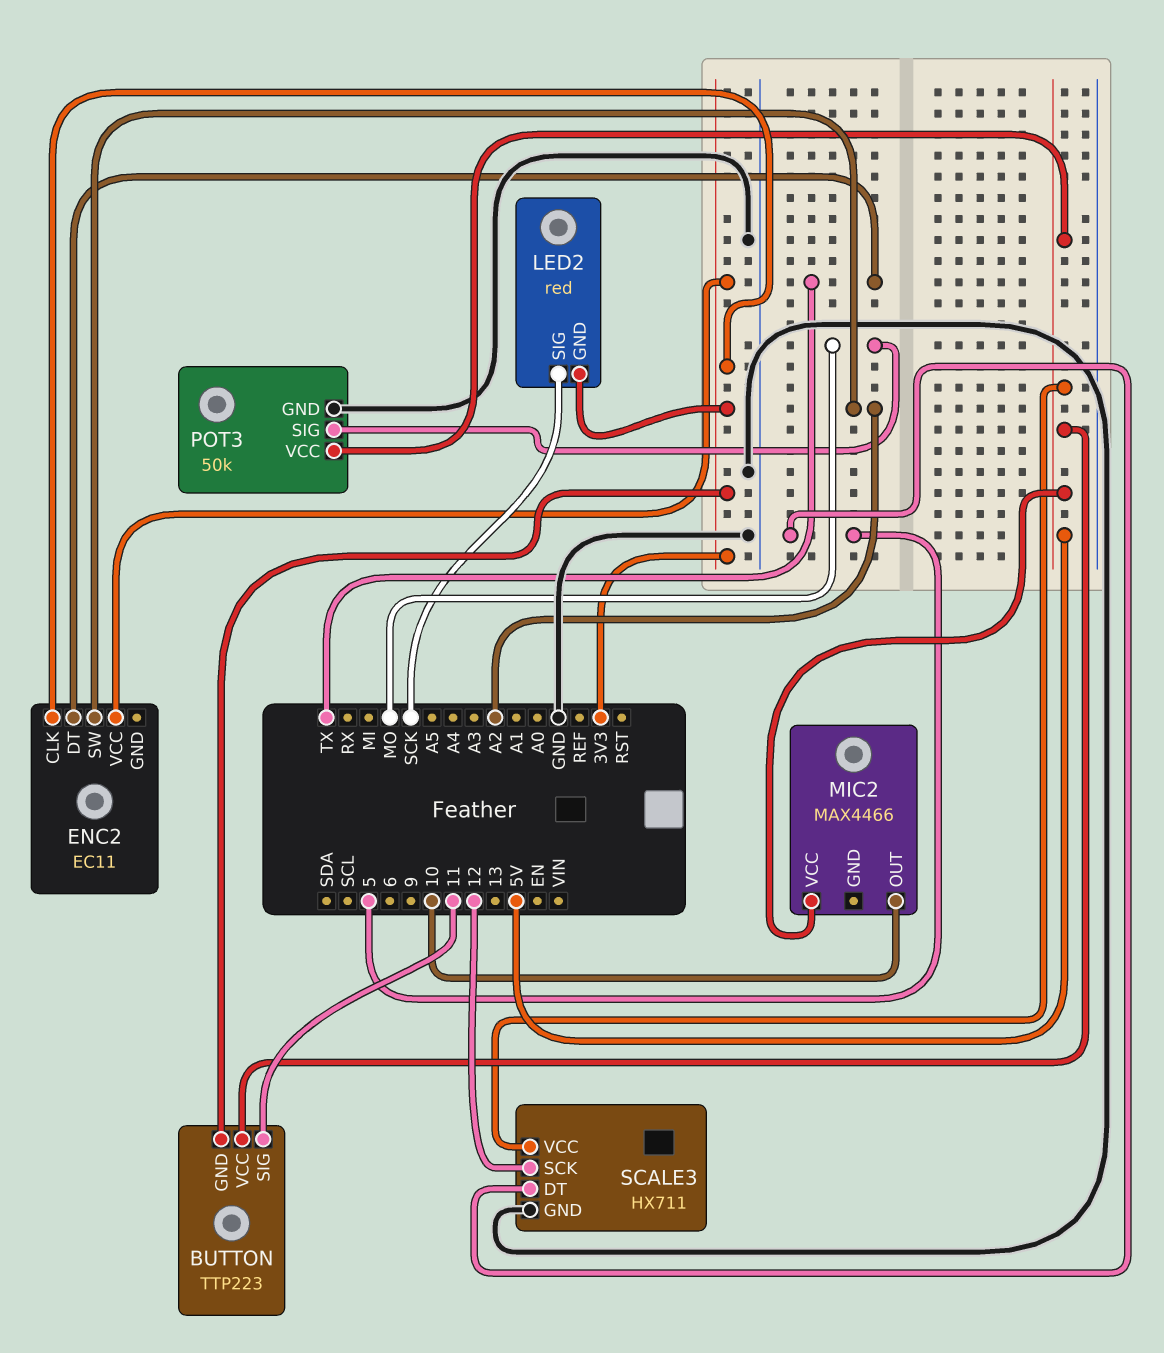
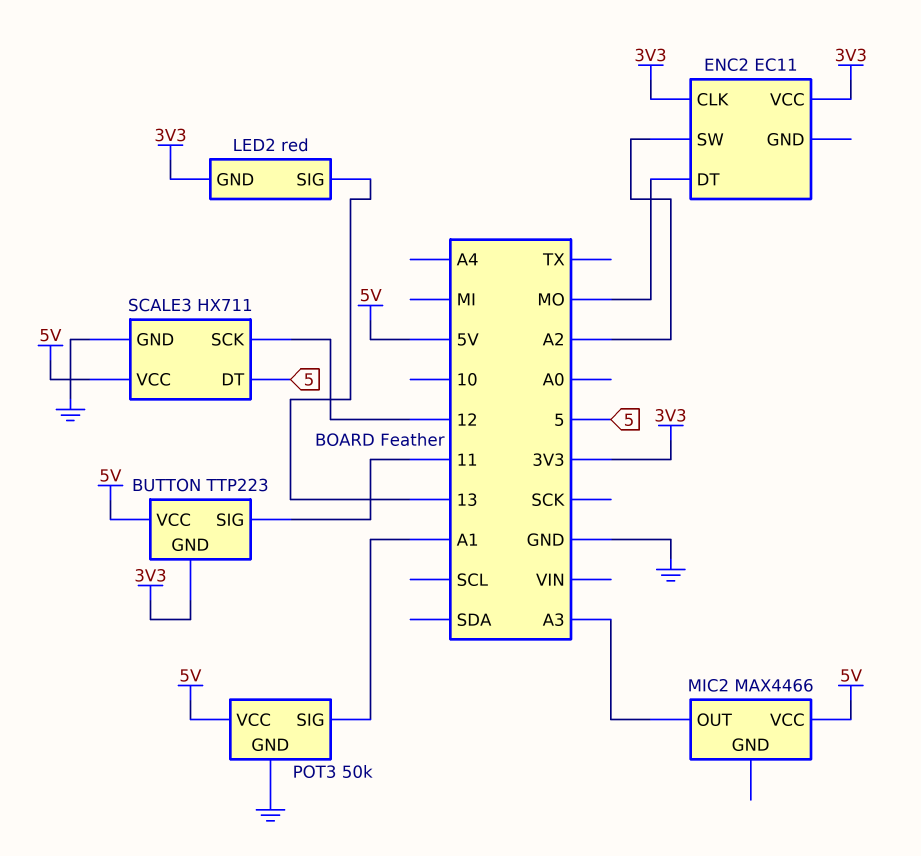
ENC2 pin DT: TX -> MO
LED2 pin SIG: SCK -> 13
MIC2 pin OUT: 10 -> A3
POT3 pin SIG: MO -> A1

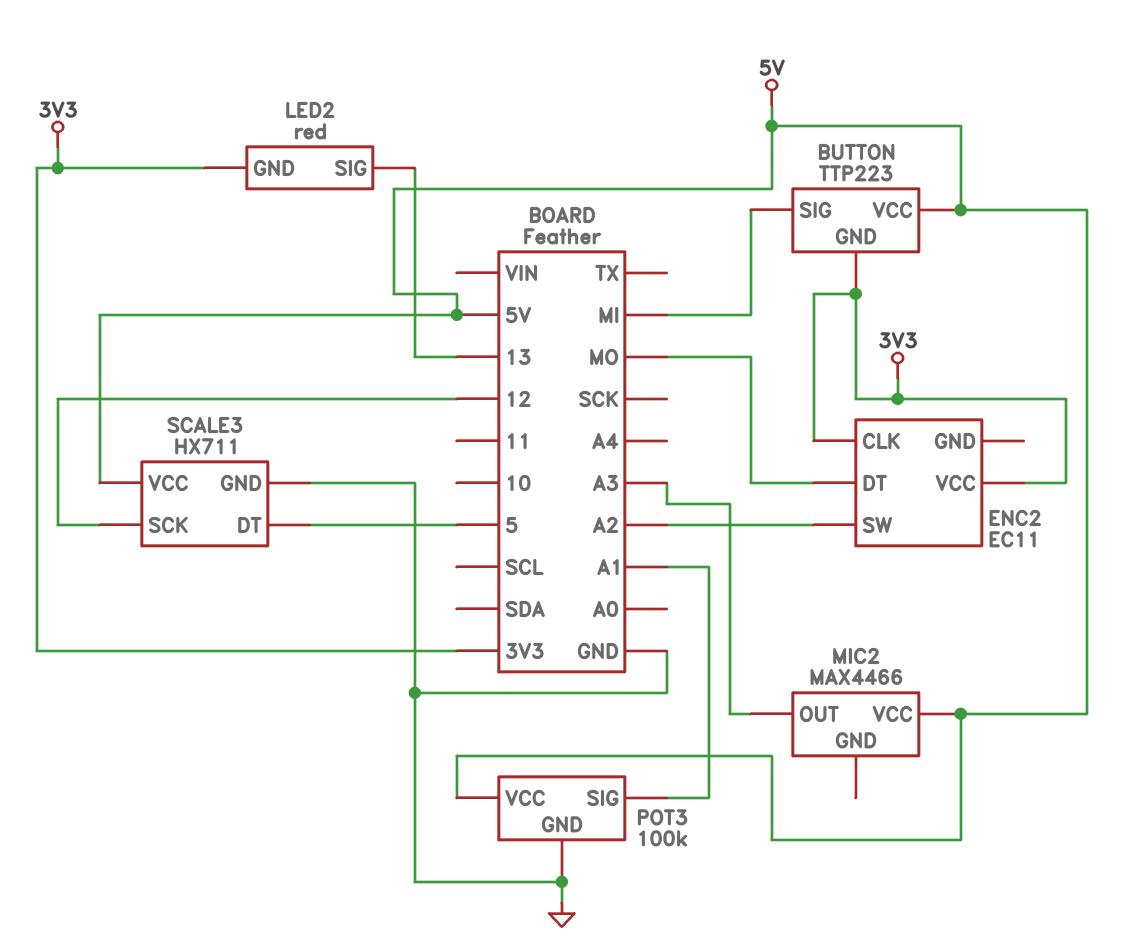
BUTTON pin SIG: 11 -> MI
POT3: 50k -> 100k

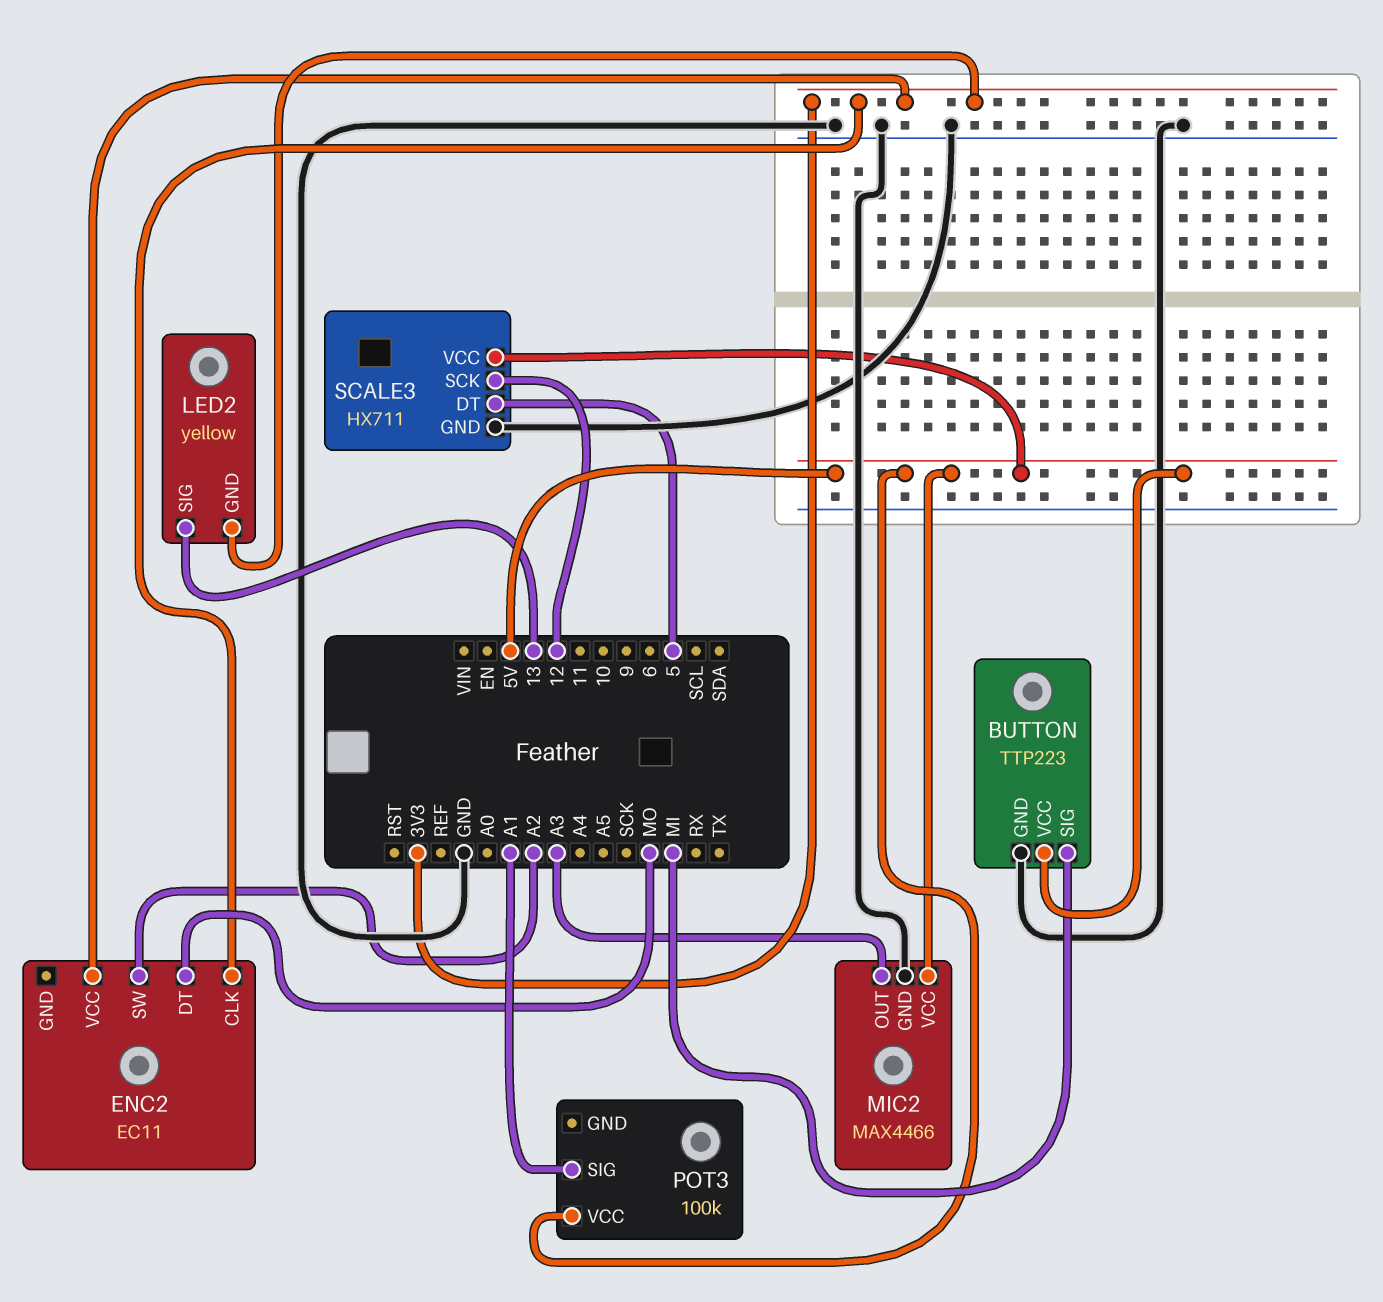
BUTTON pin GND: 3V3 -> GND
LED2: red -> yellow
MIC2 pin GND: none -> GND
POT3 pin GND: GND -> none

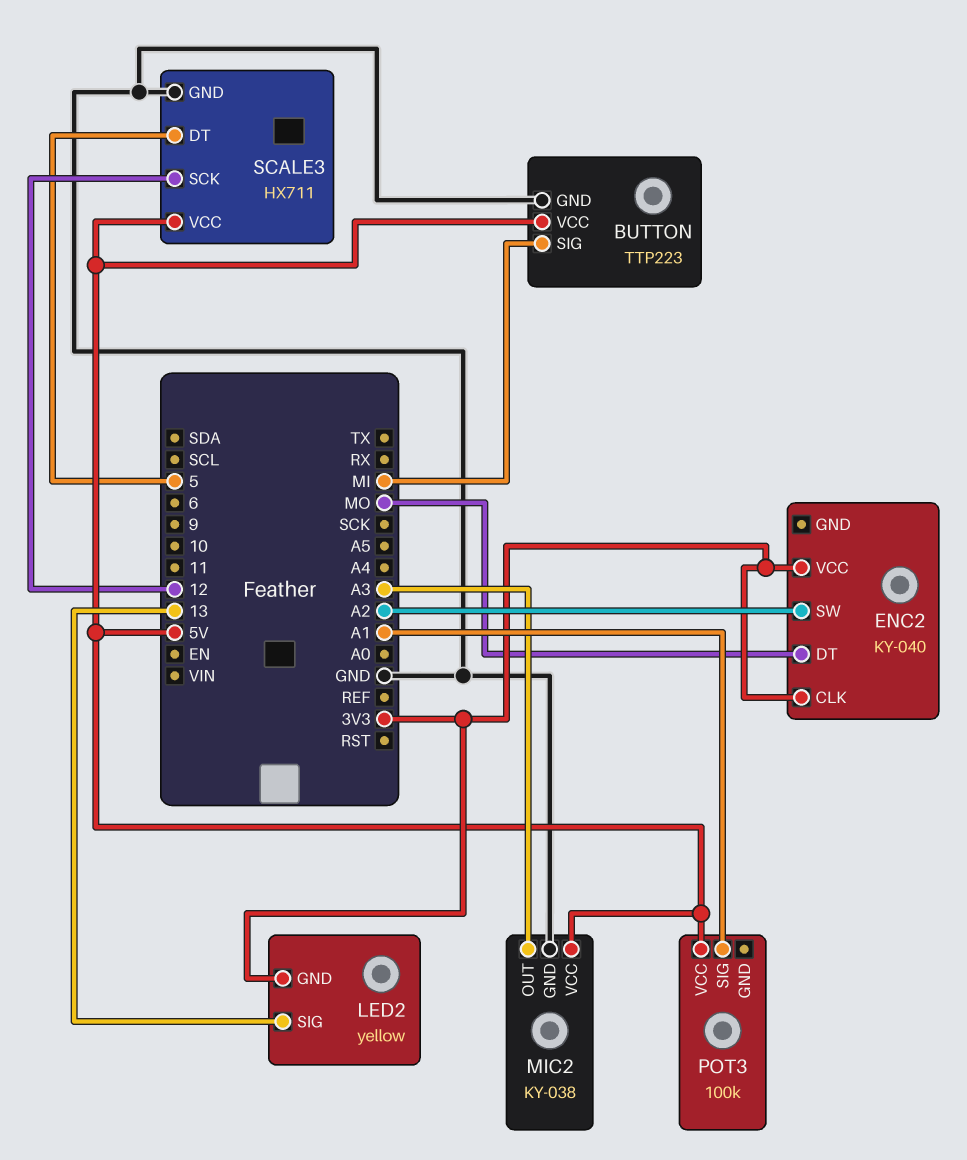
ENC2: EC11 -> KY-040
MIC2: MAX4466 -> KY-038

